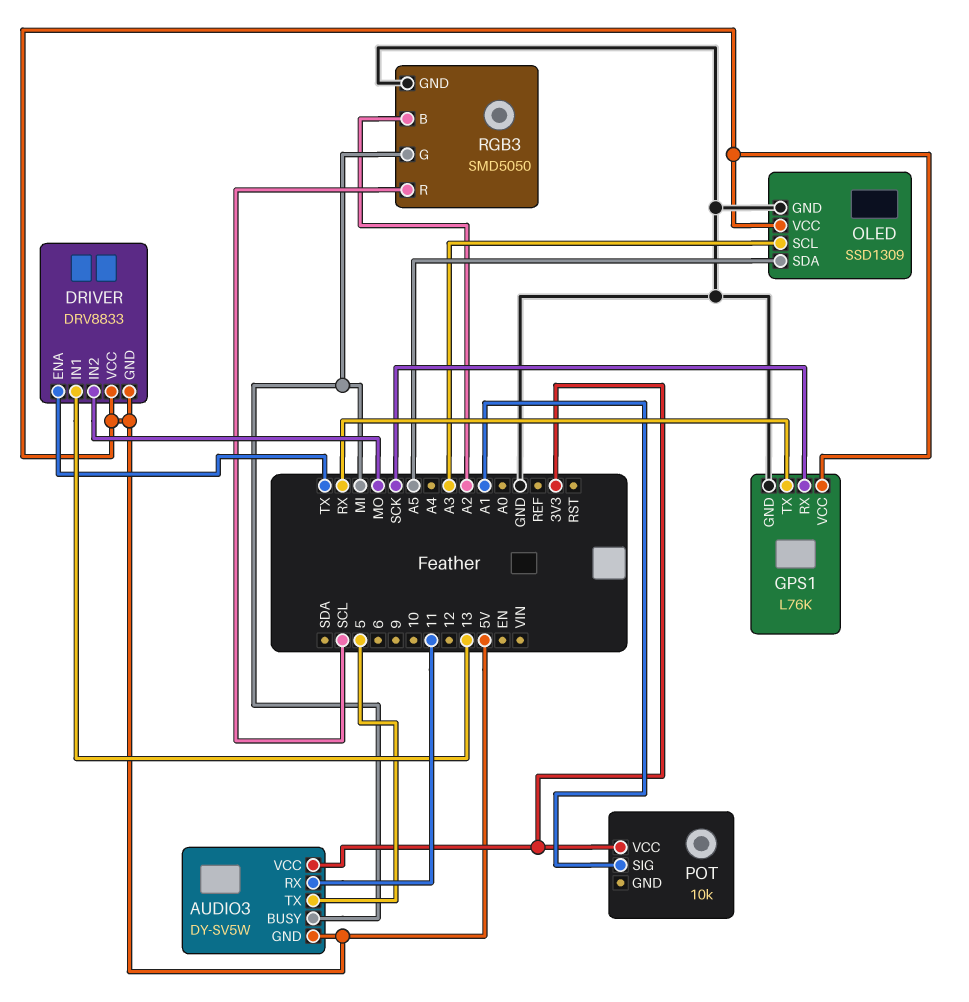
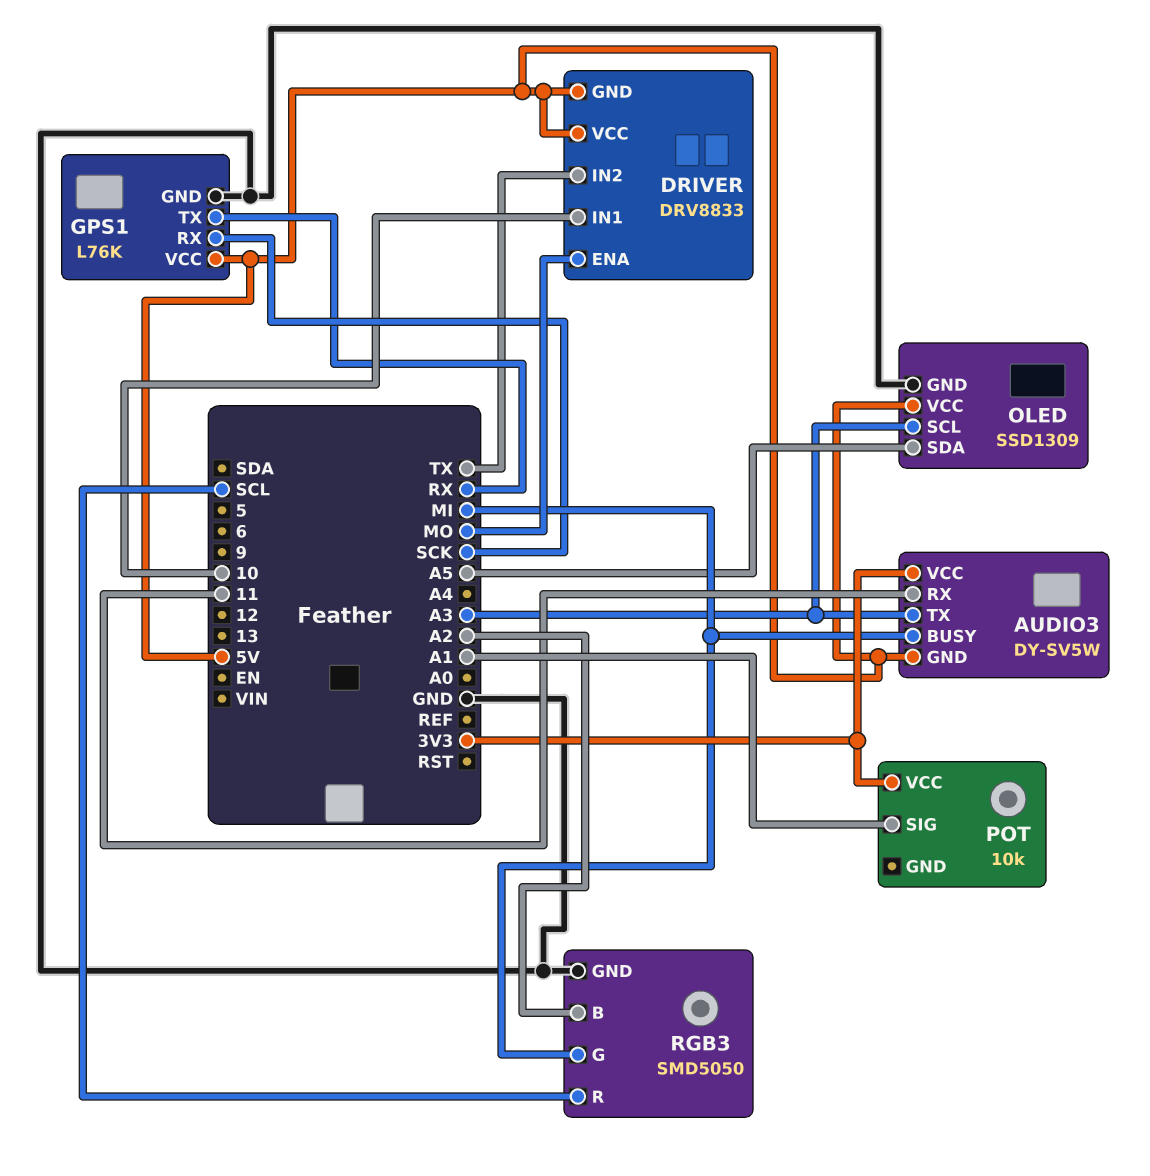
AUDIO3 pin TX: 5 -> A3
DRIVER pin ENA: TX -> MO
DRIVER pin IN1: 13 -> 10
DRIVER pin IN2: MO -> TX

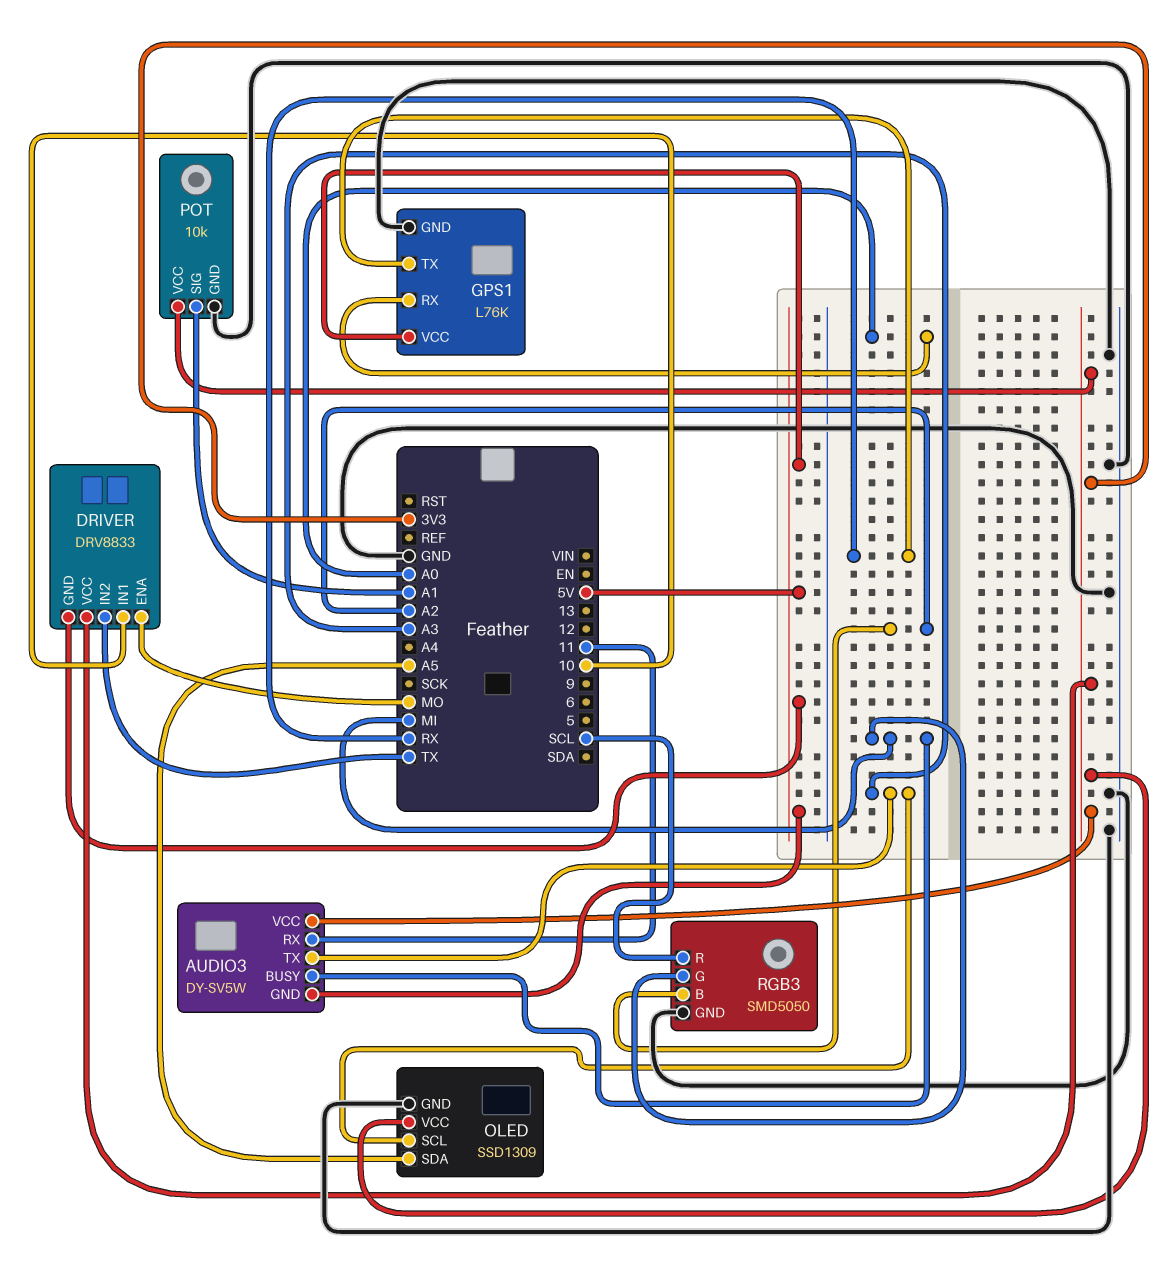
DRIVER pin VCC: 5V -> 3V3
GPS1 pin RX: SCK -> A0
OLED pin VCC: 5V -> 3V3
POT pin GND: none -> GND

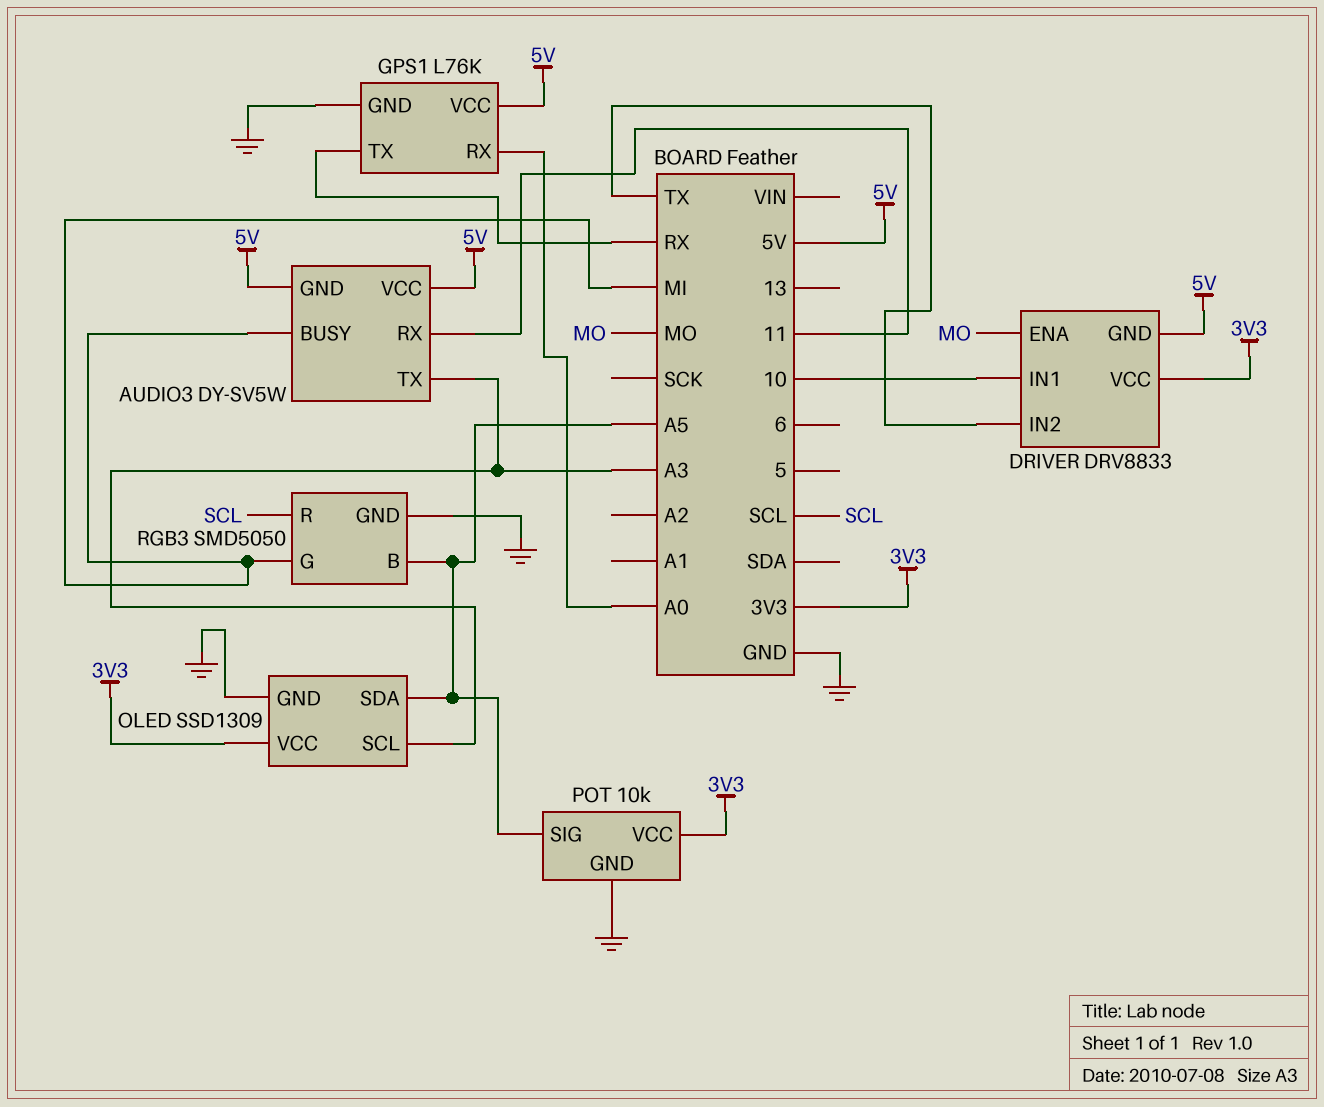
AUDIO3 pin VCC: 3V3 -> 5V
POT pin SIG: A1 -> A5
RGB3 pin B: A2 -> A5

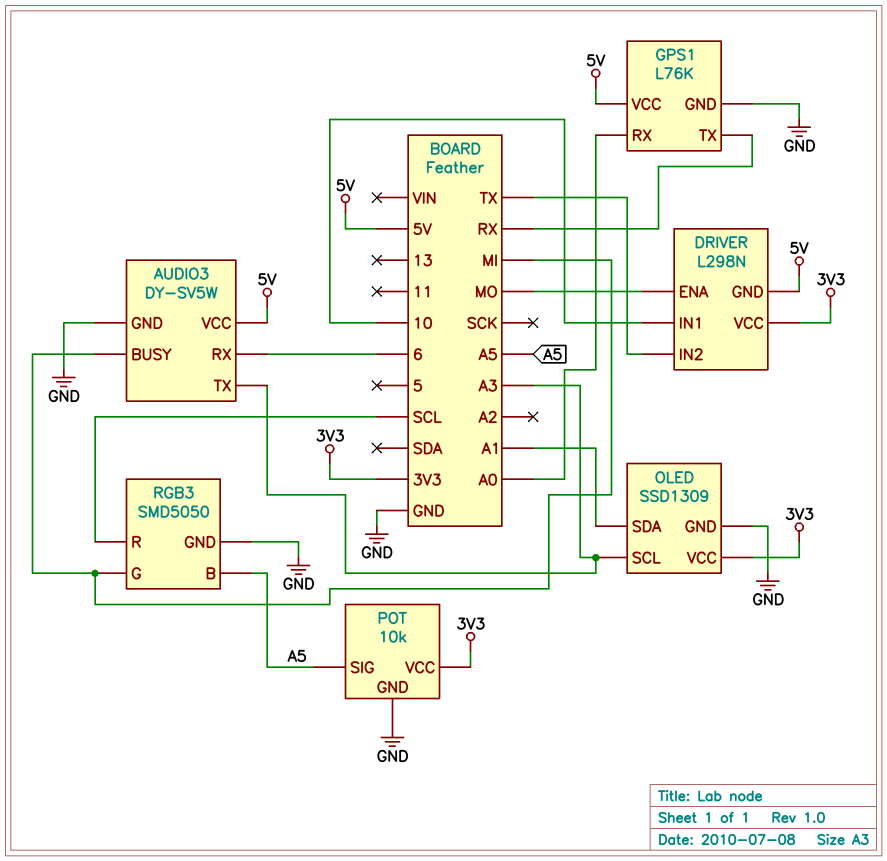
AUDIO3 pin GND: 5V -> GND
AUDIO3 pin RX: 11 -> 6
DRIVER: DRV8833 -> L298N
OLED pin SDA: A5 -> A1

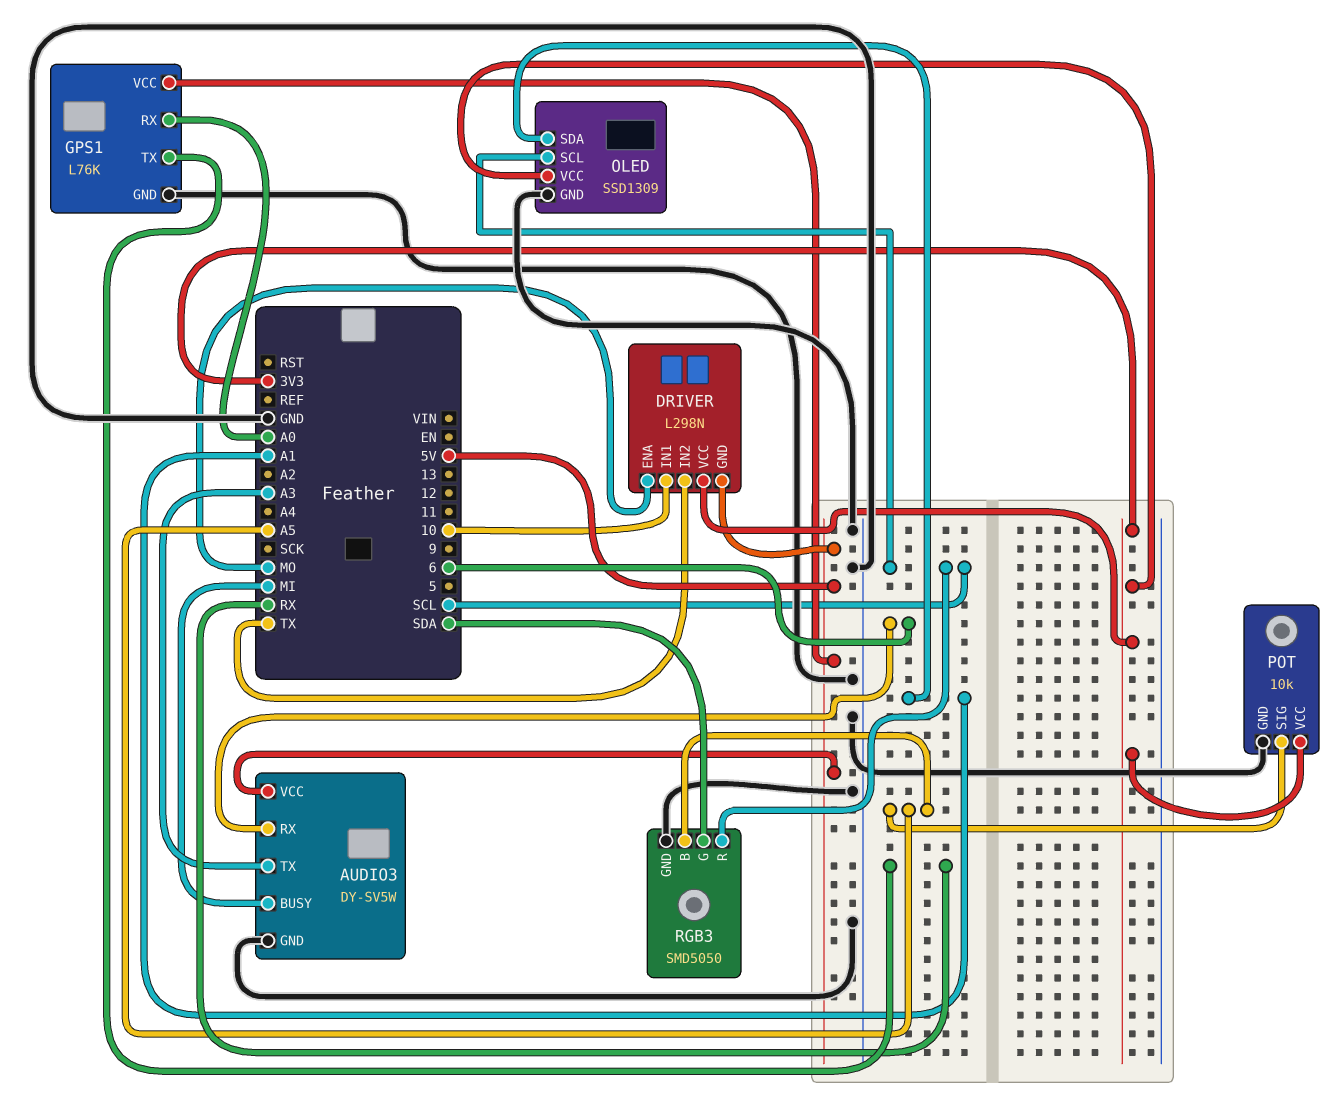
OLED pin SCL: A3 -> SCL
RGB3 pin G: MI -> SDA

